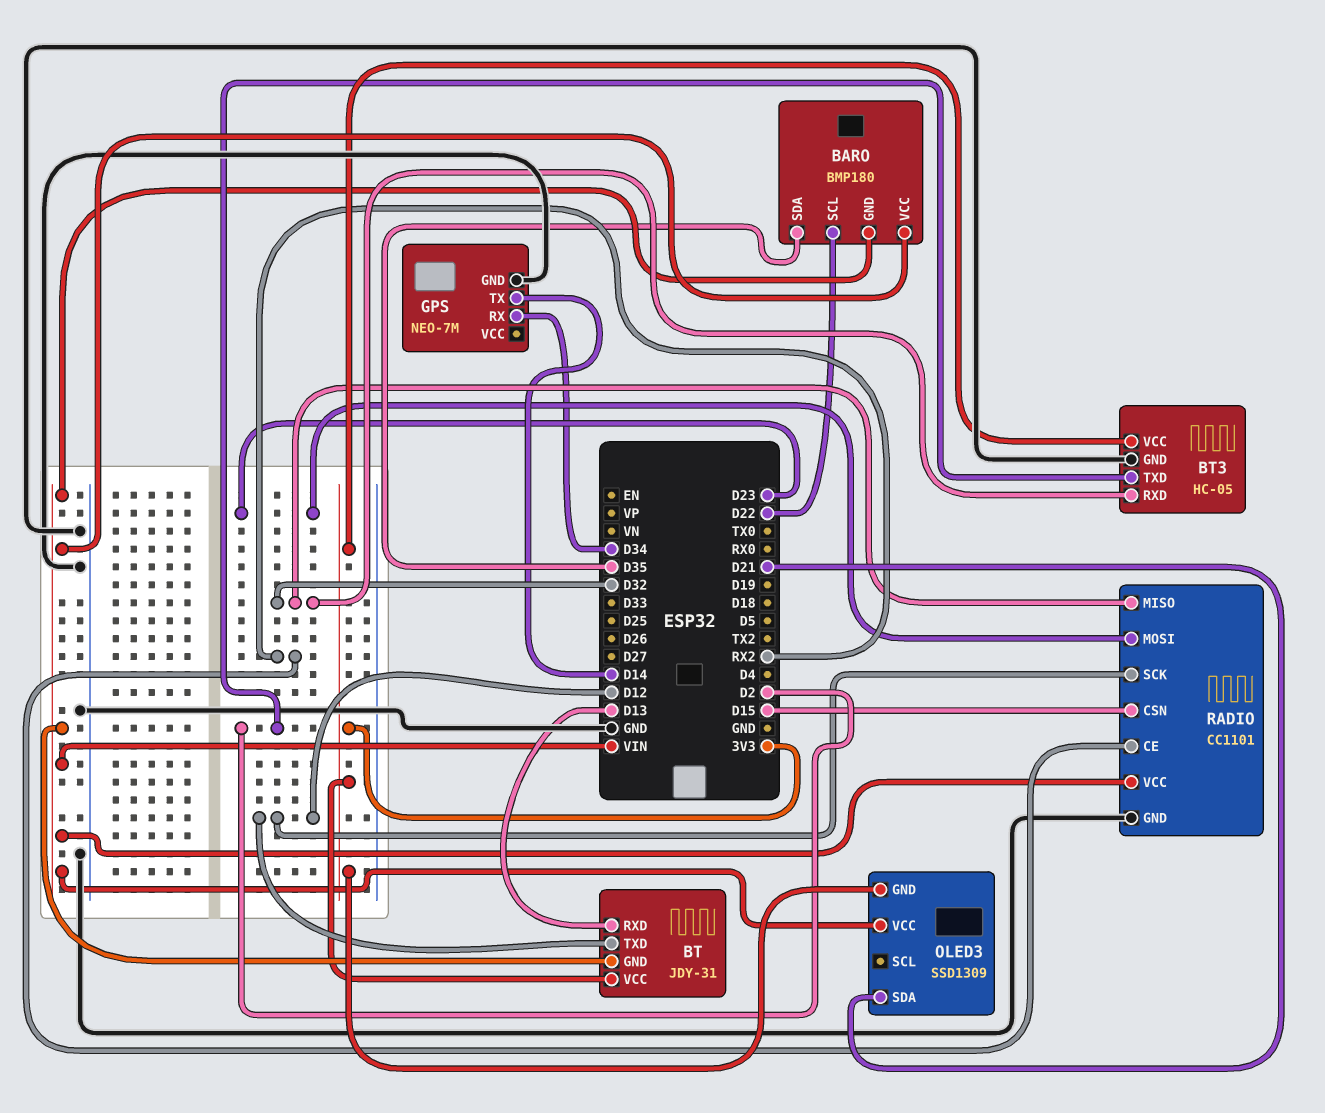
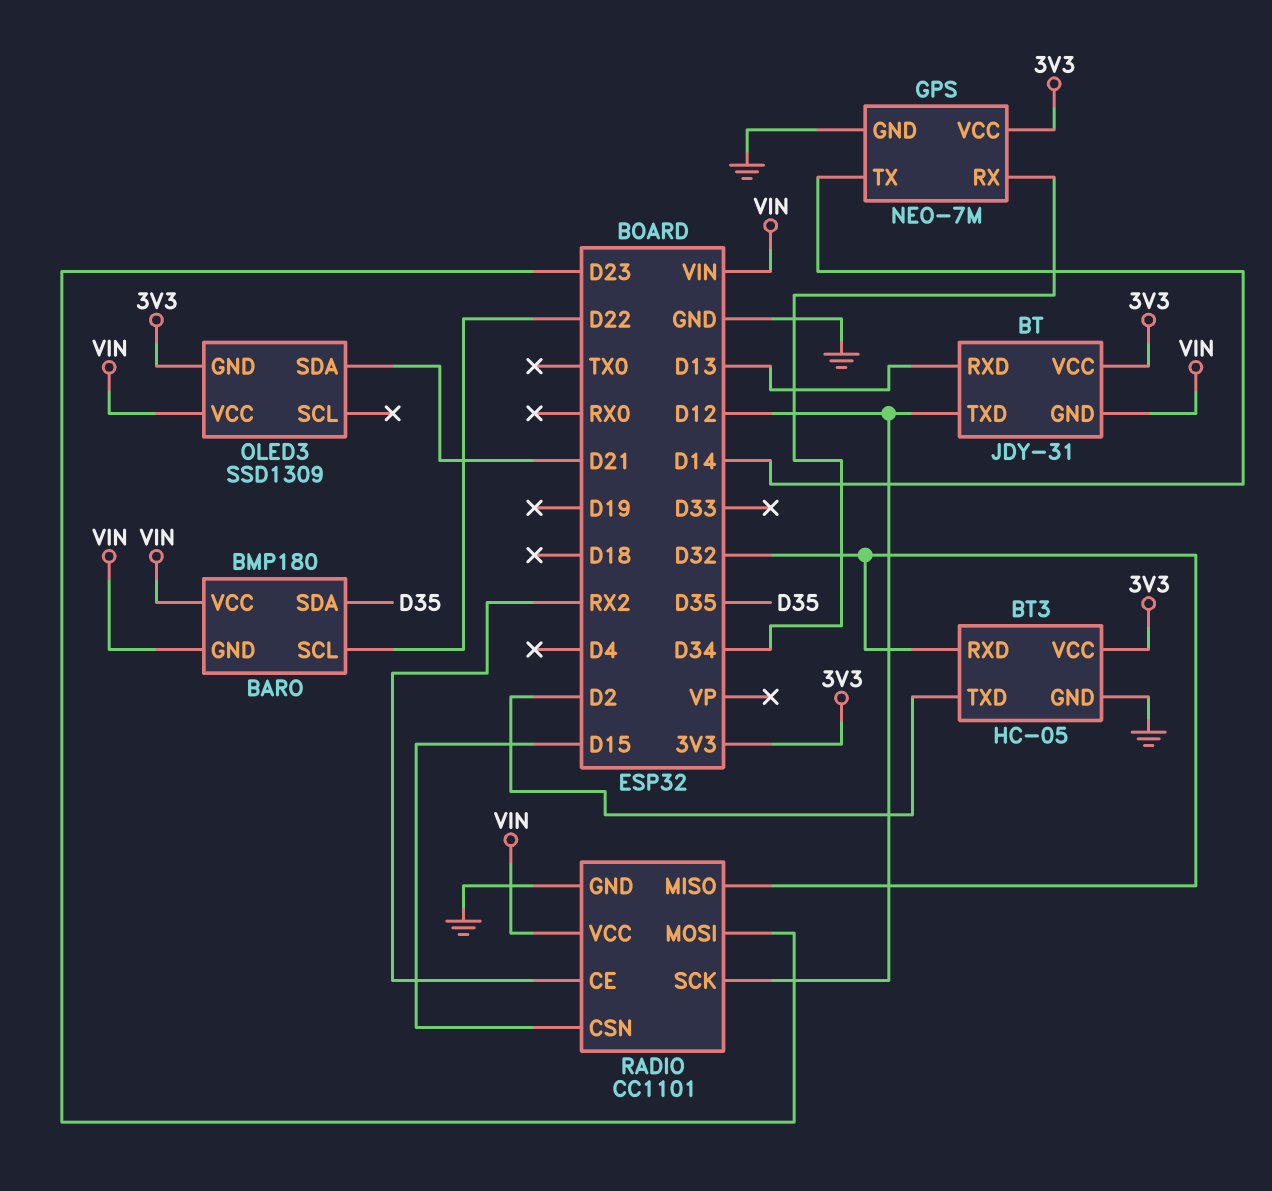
GPS pin VCC: none -> 3V3

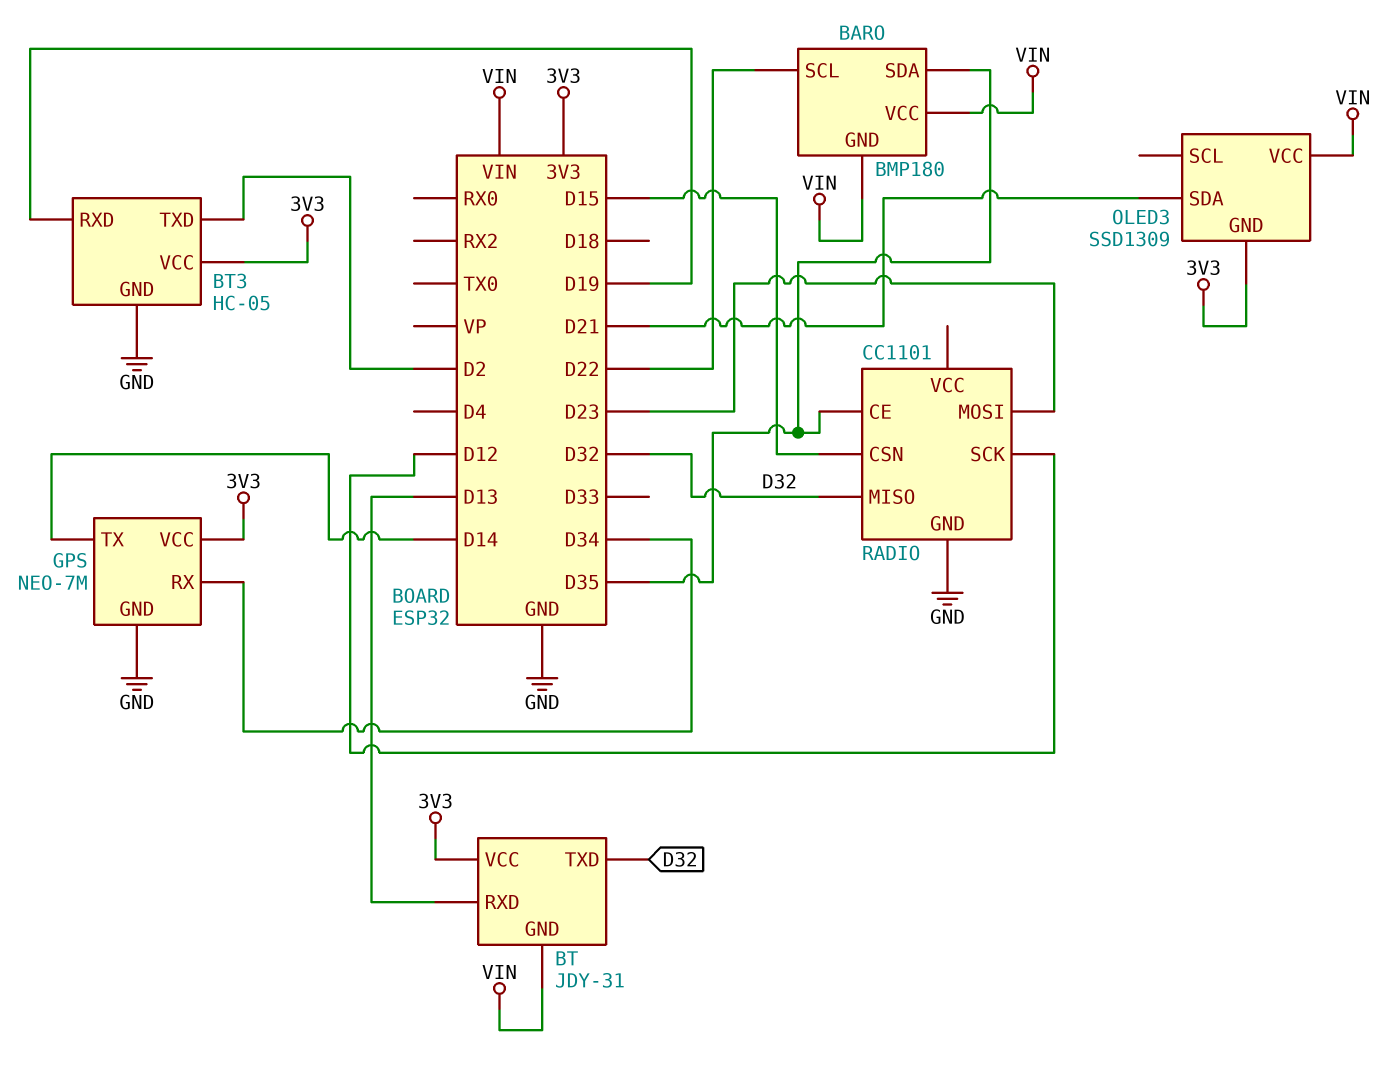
BT pin TXD: D12 -> D32
BT3 pin RXD: D32 -> D19
RADIO pin CE: RX2 -> D35
RADIO pin VCC: VIN -> none

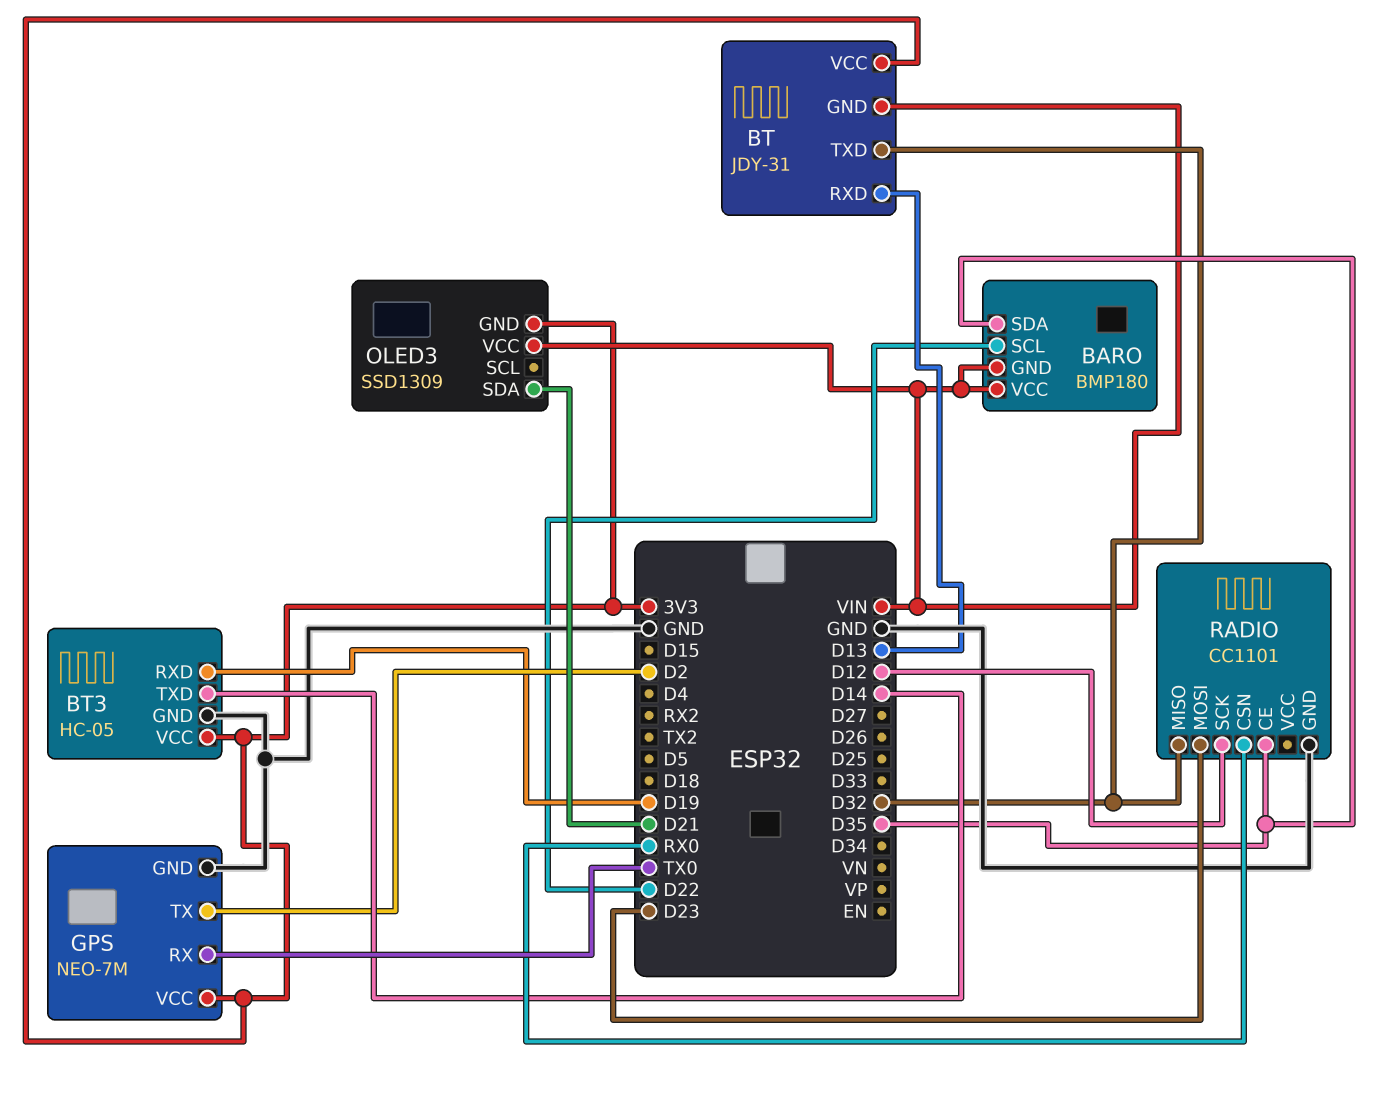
BT3 pin TXD: D2 -> D14
GPS pin RX: D34 -> TX0
GPS pin TX: D14 -> D2
RADIO pin CSN: D15 -> RX0

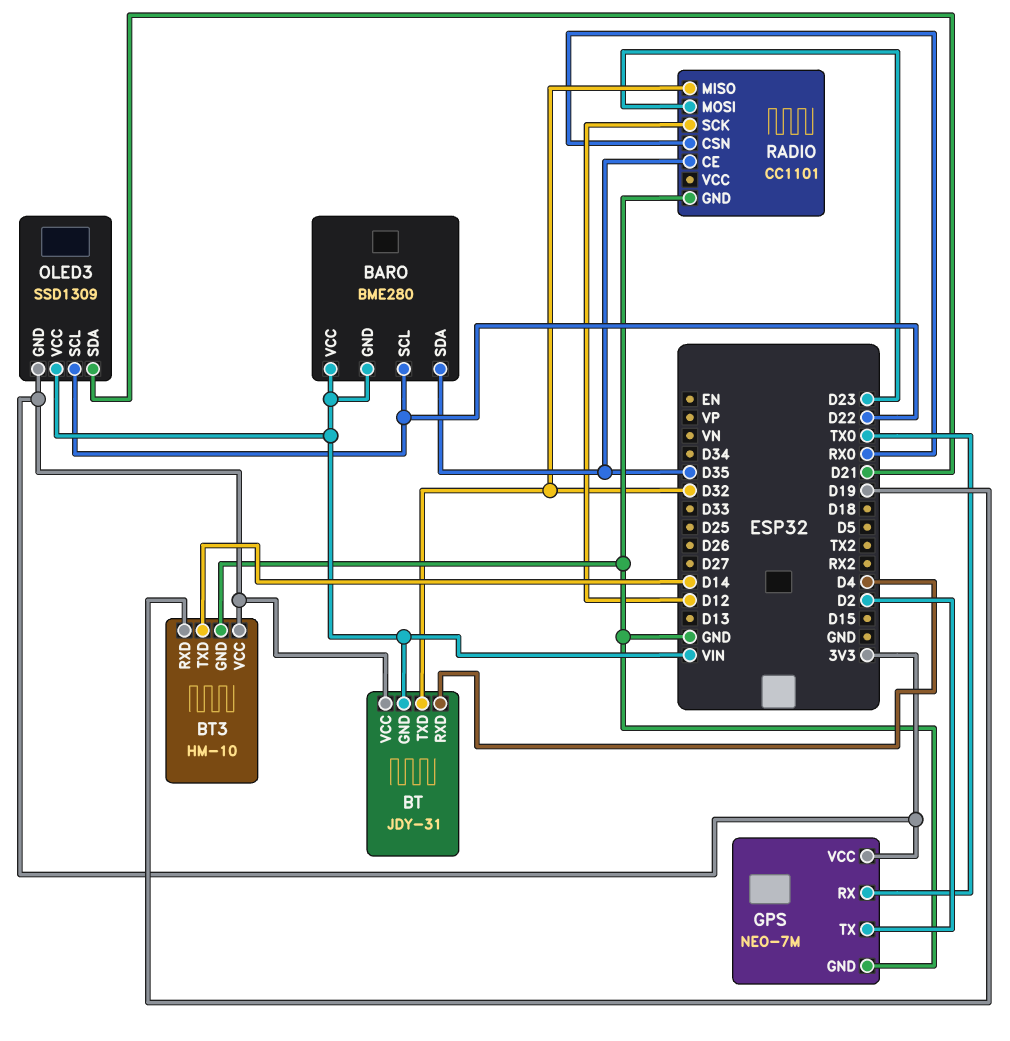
BARO: BMP180 -> BME280
BT pin RXD: D13 -> D4
BT3: HC-05 -> HM-10
OLED3 pin SCL: none -> D22

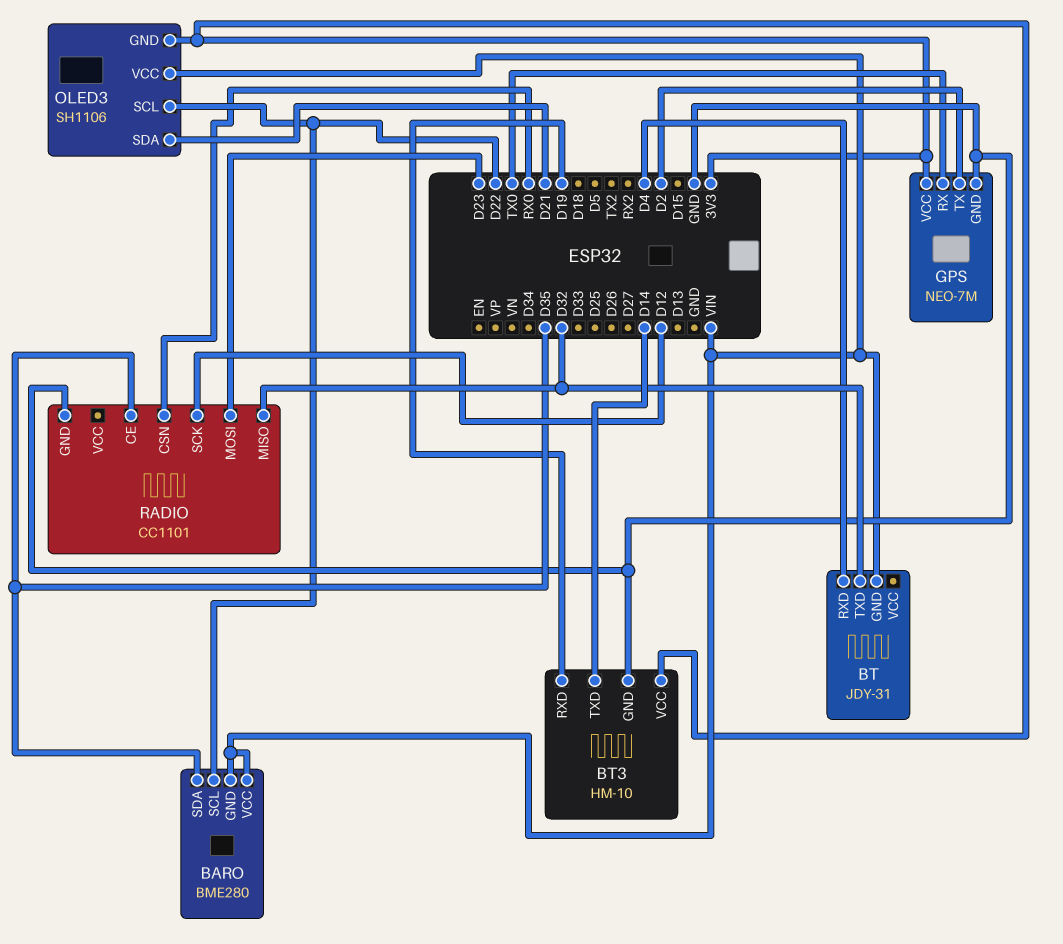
BT pin VCC: 3V3 -> none
OLED3: SSD1309 -> SH1106

